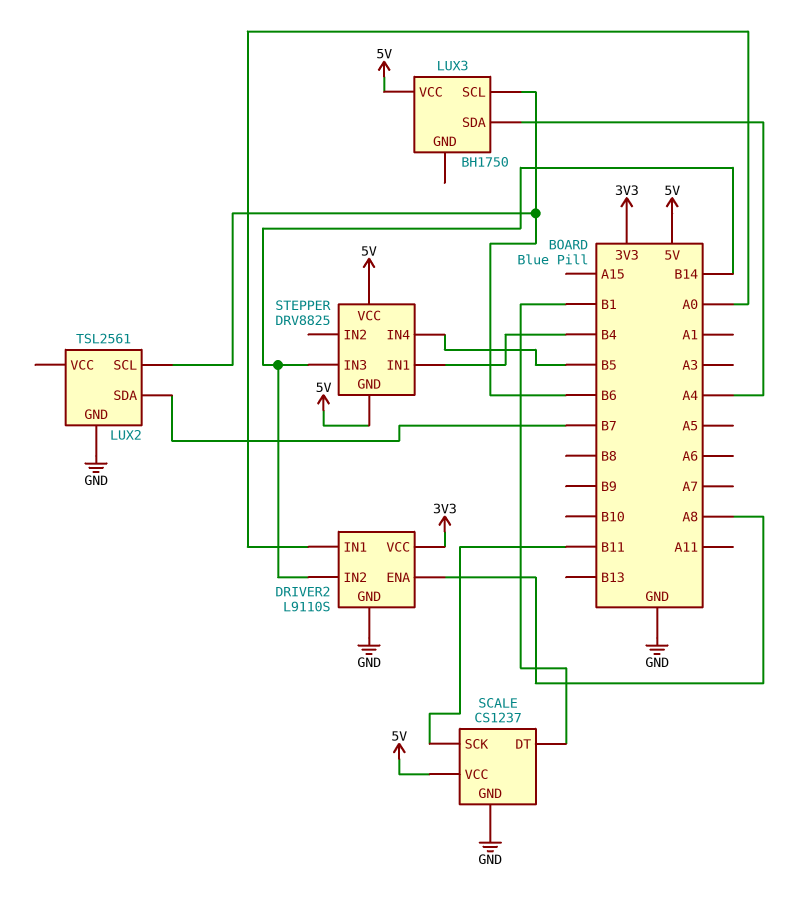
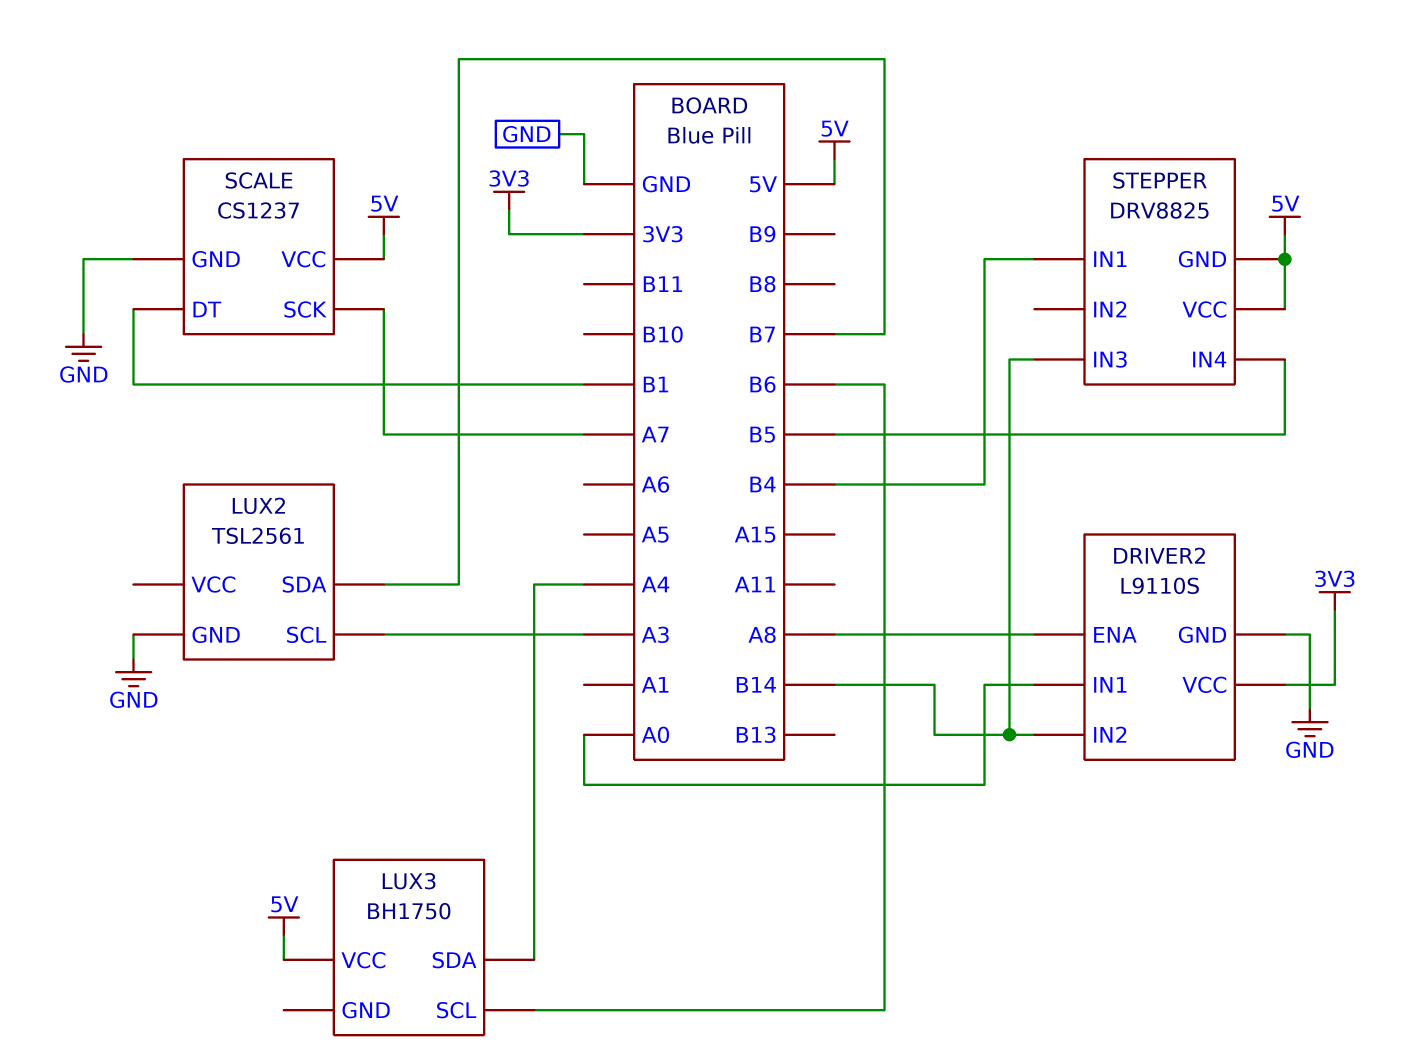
LUX2 pin SCL: B6 -> A3
SCALE pin SCK: B11 -> A7

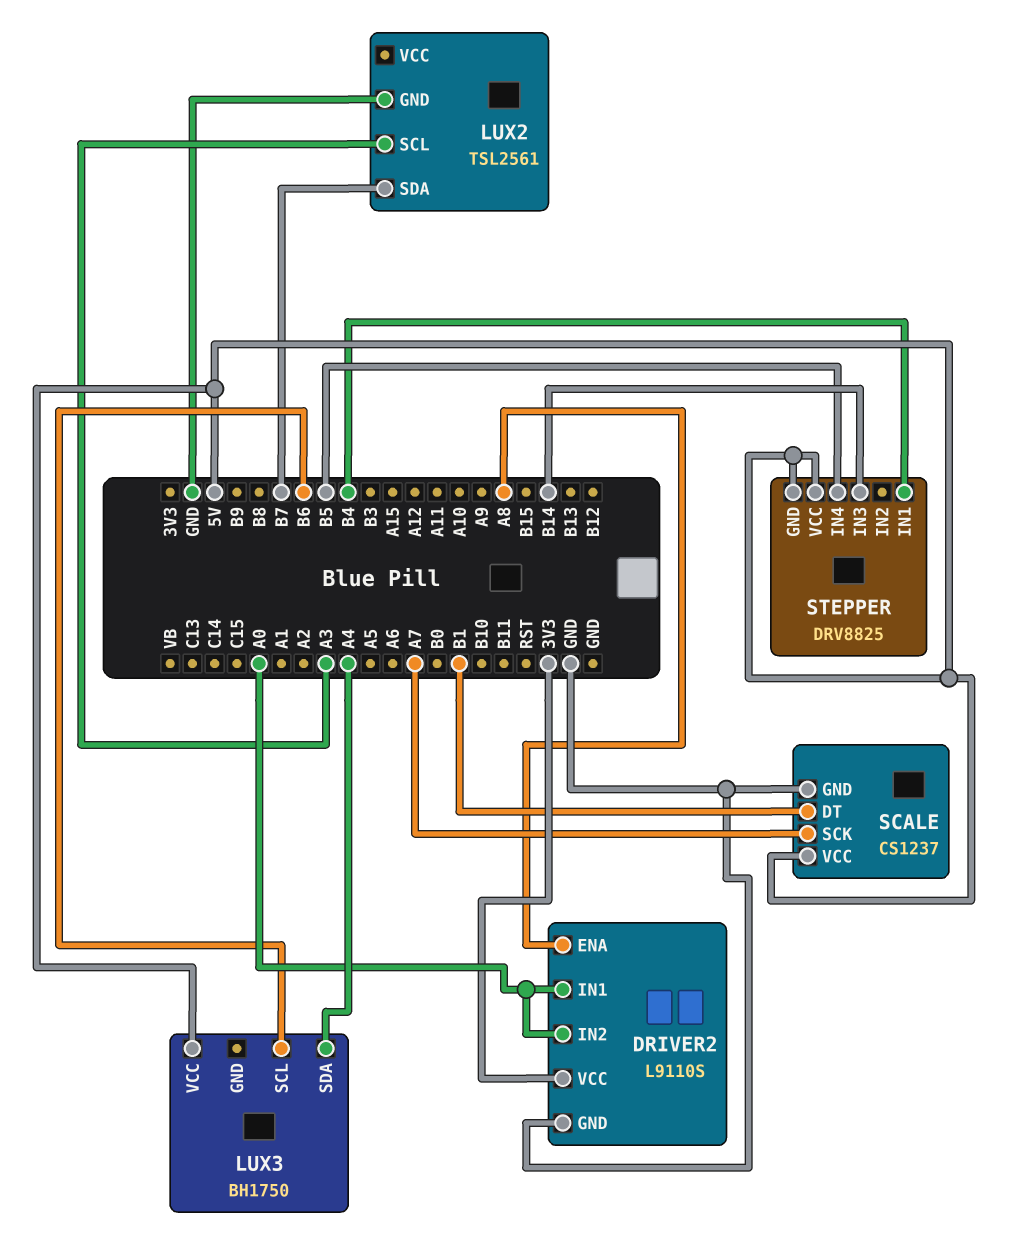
DRIVER2 pin IN2: B14 -> A0

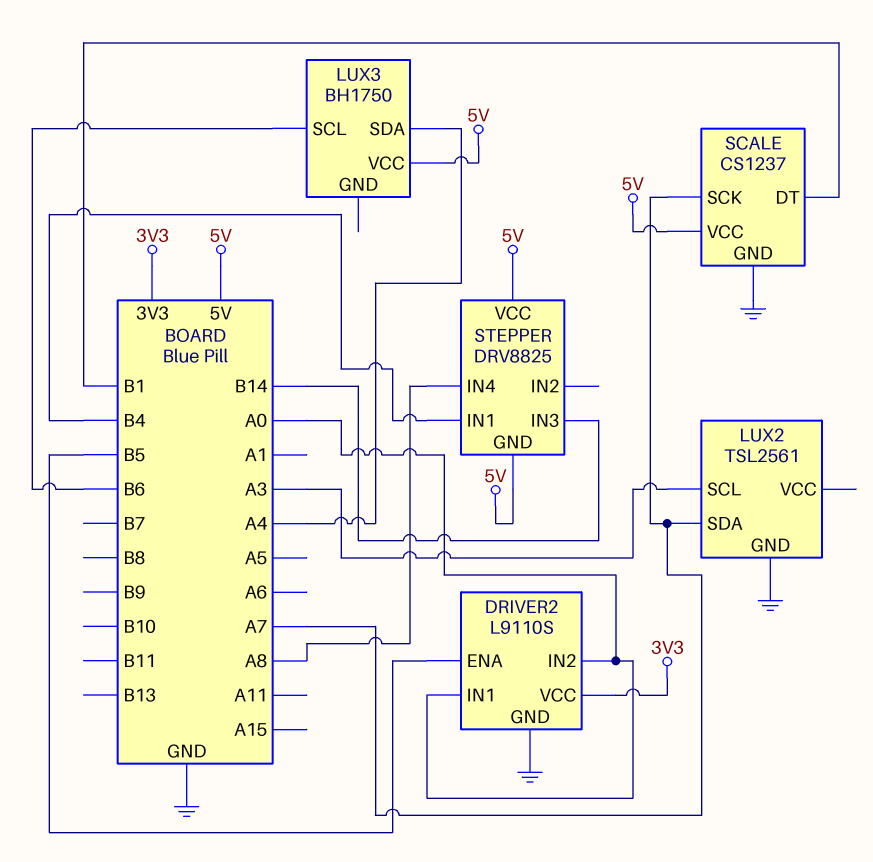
DRIVER2 pin ENA: A8 -> B5
LUX2 pin SDA: B7 -> A7
STEPPER pin IN4: B5 -> A8

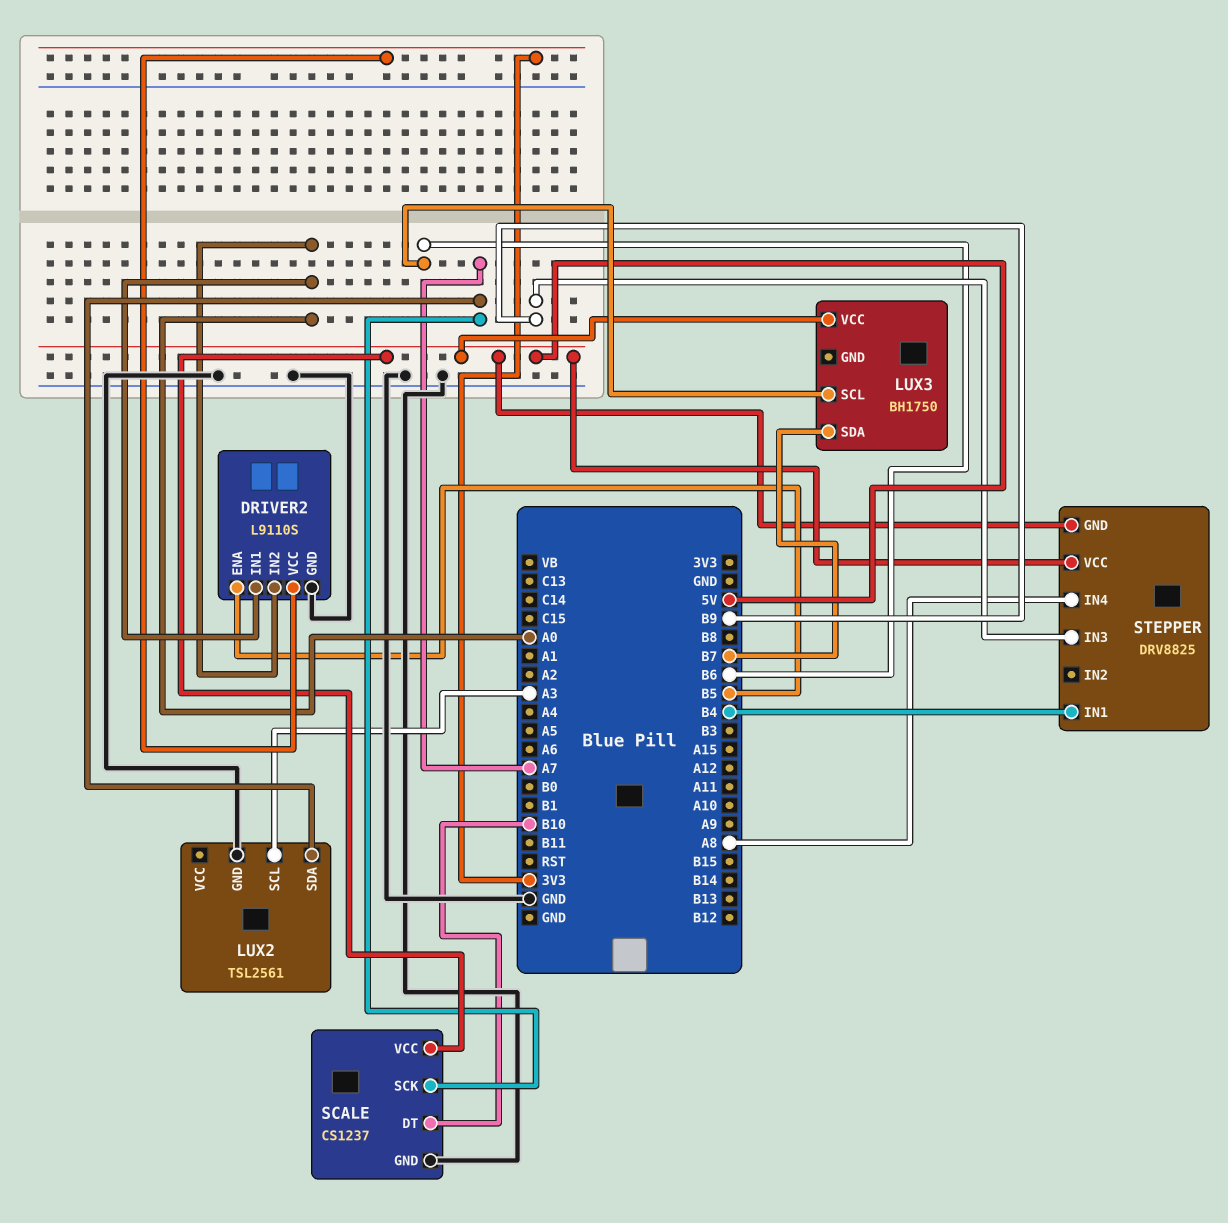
LUX3 pin SDA: A4 -> B7
SCALE pin DT: B1 -> B10
STEPPER pin IN3: B14 -> B9

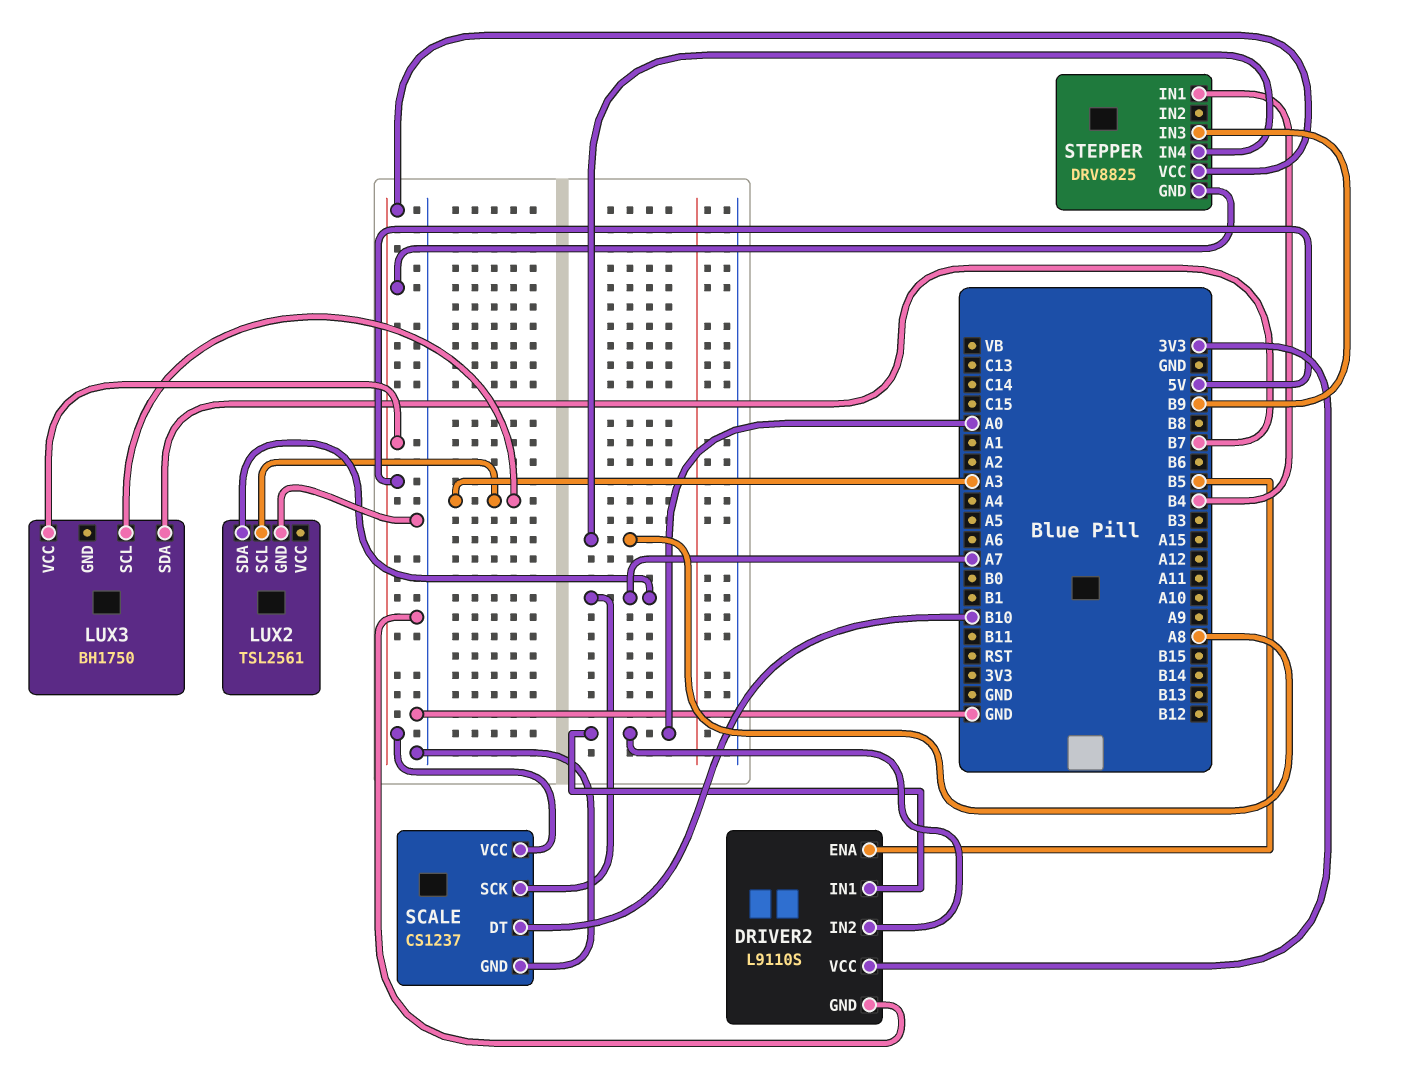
LUX3 pin SCL: B6 -> A3

